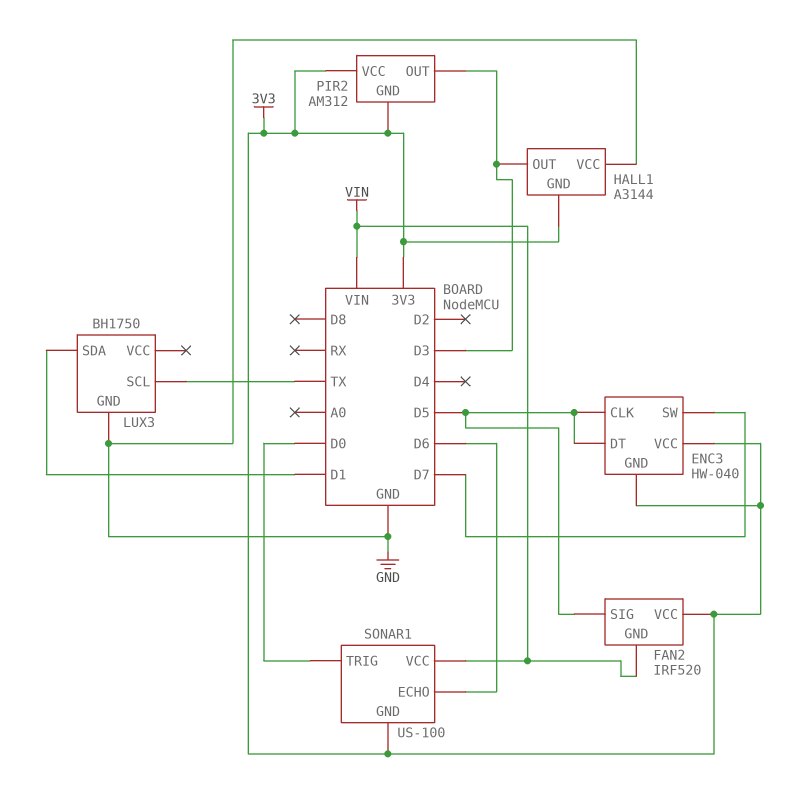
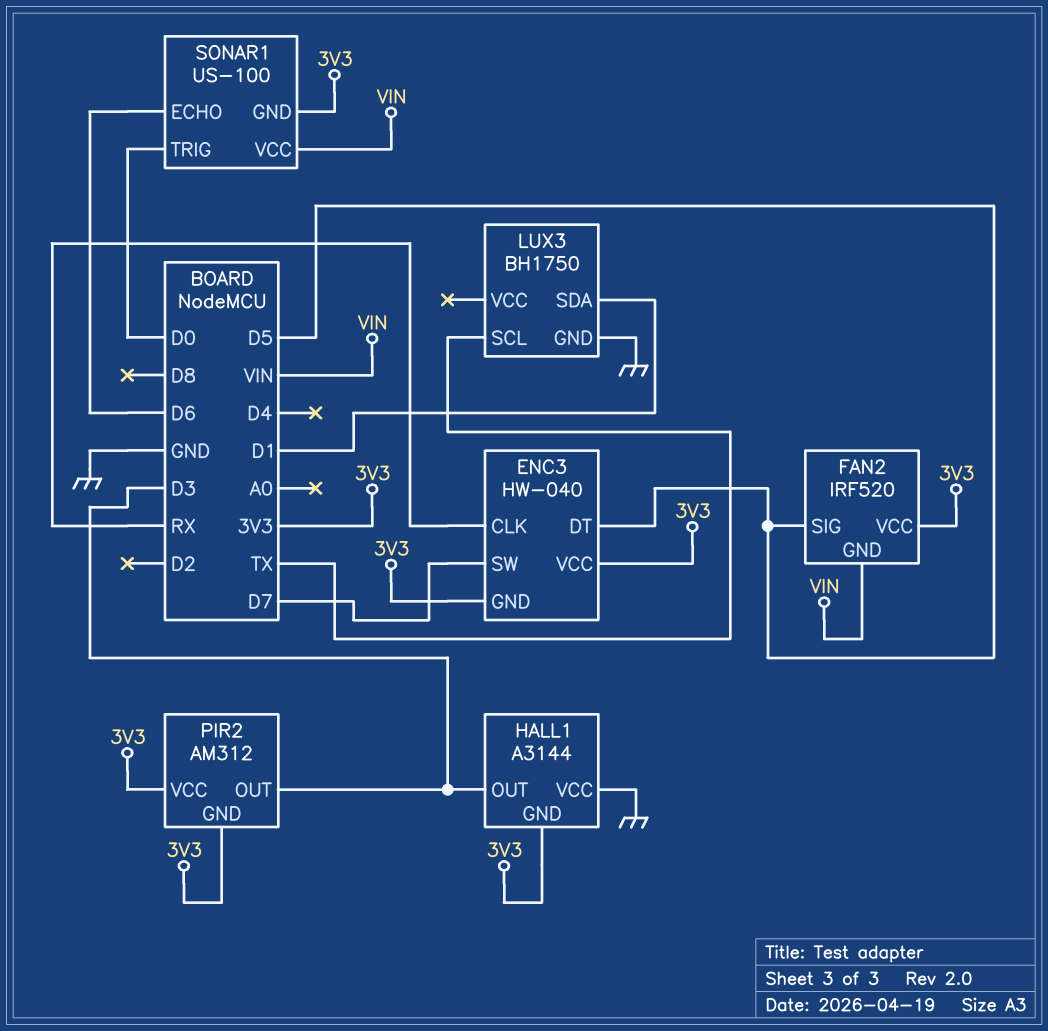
ENC3 pin CLK: D5 -> RX

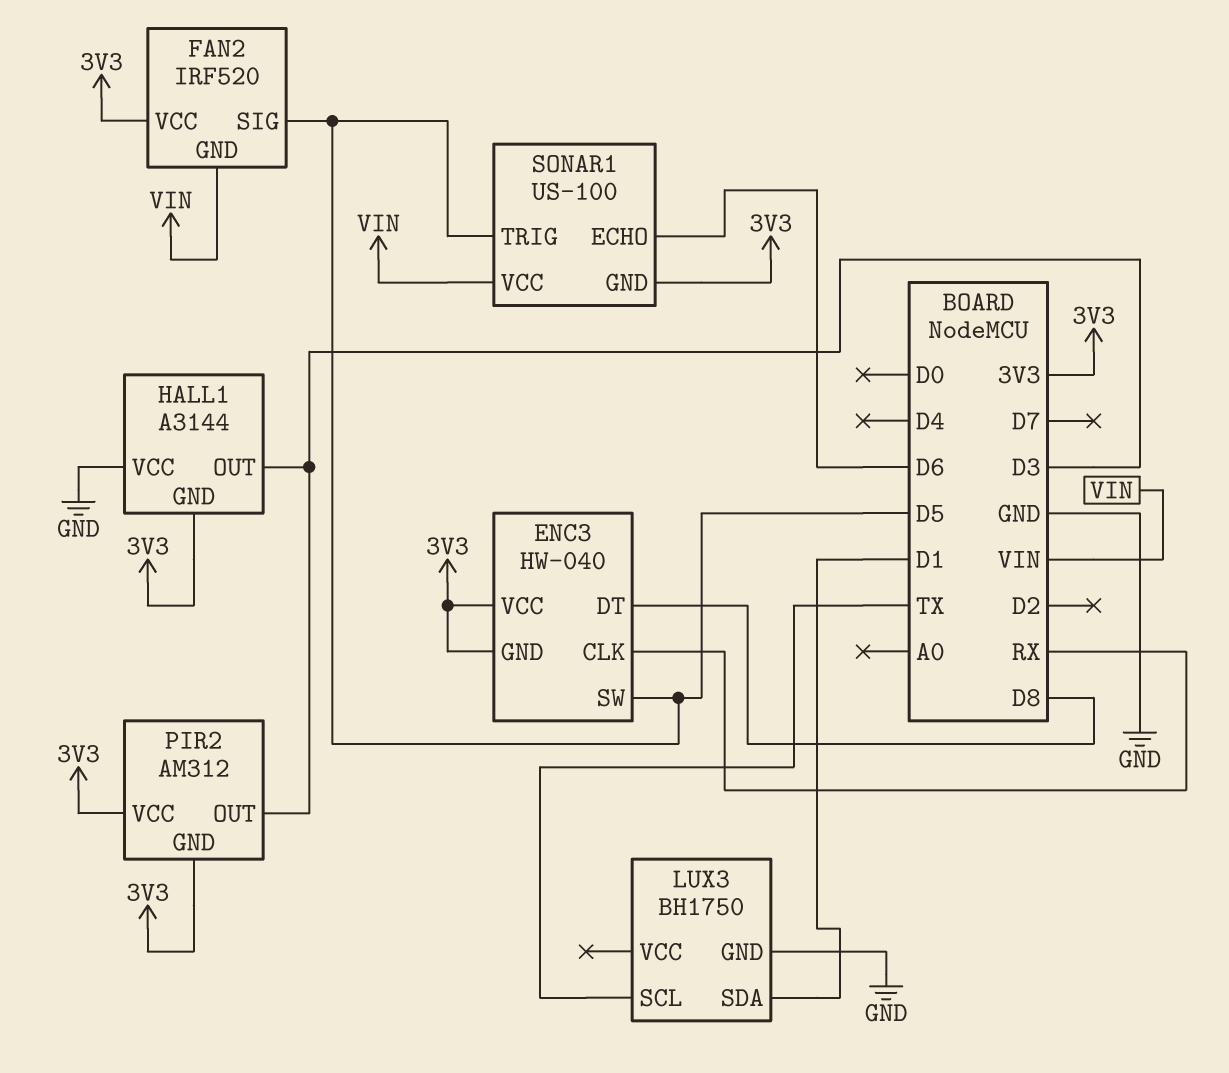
ENC3 pin DT: D5 -> D8
ENC3 pin SW: D7 -> D5
SONAR1 pin TRIG: D0 -> D5

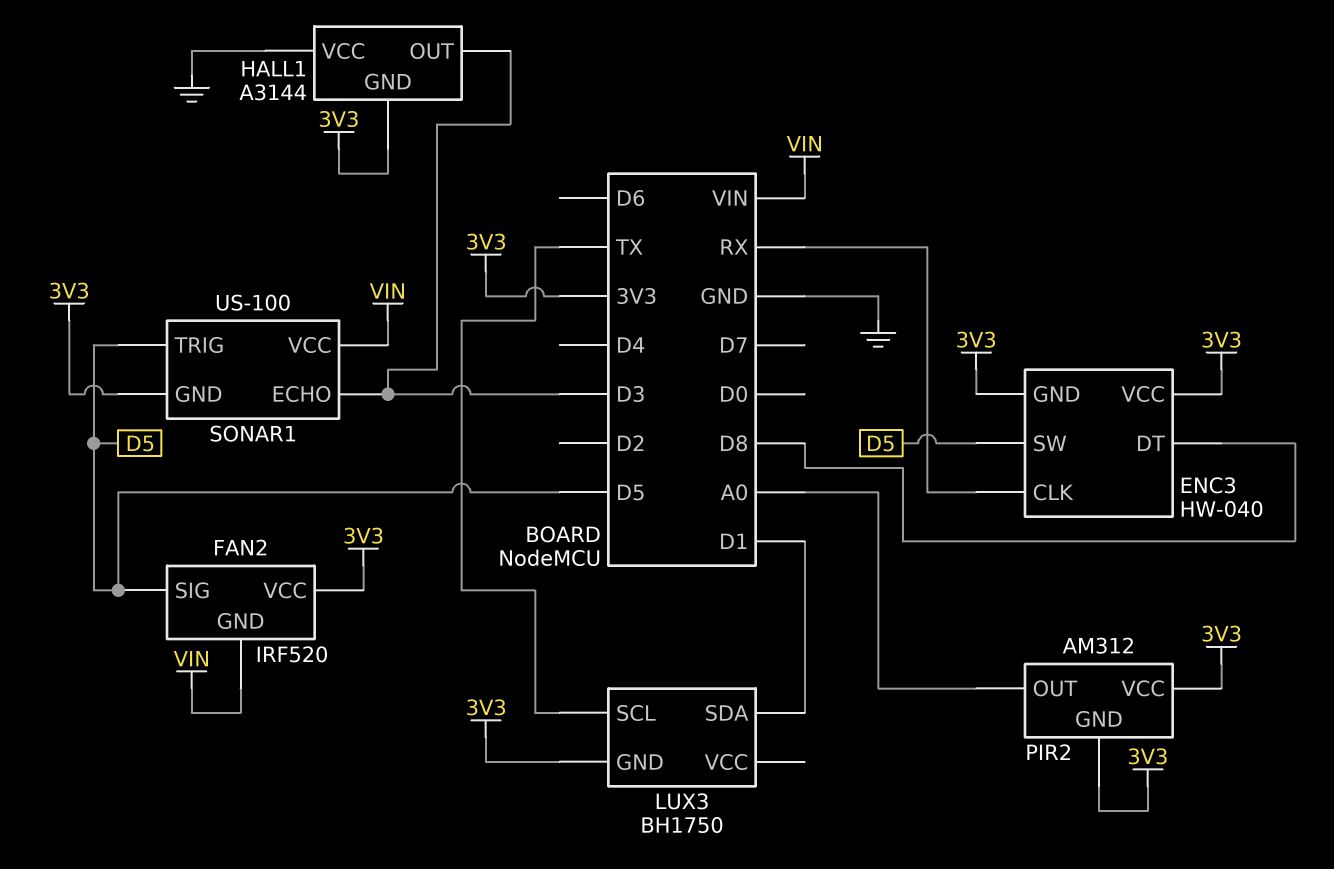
LUX3 pin GND: GND -> 3V3
PIR2 pin OUT: D3 -> A0
SONAR1 pin ECHO: D6 -> D3

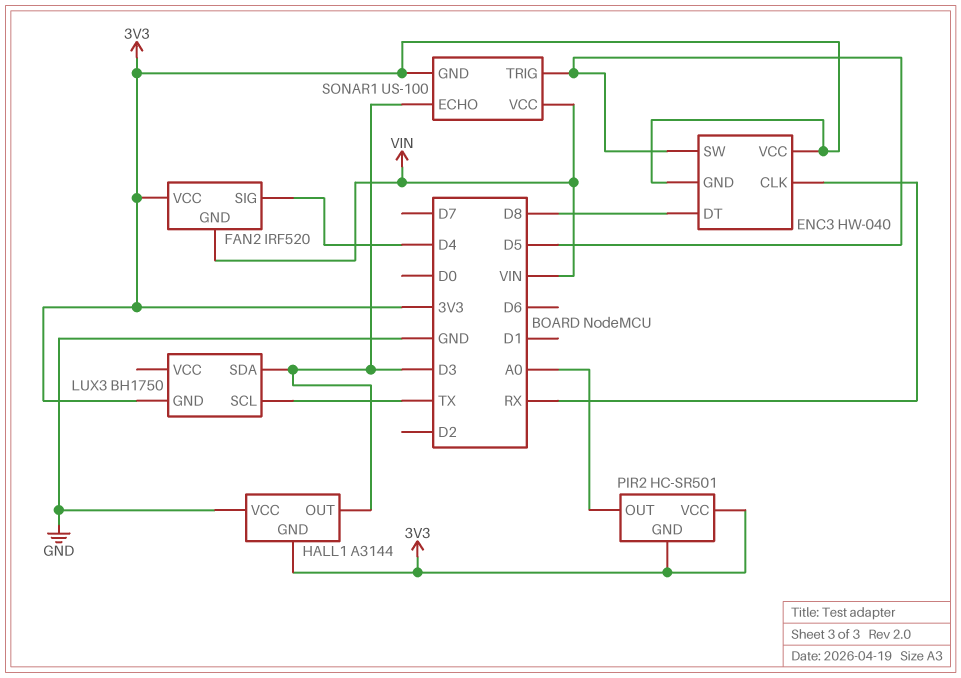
FAN2 pin SIG: D5 -> D4
LUX3 pin SDA: D1 -> D3
PIR2: AM312 -> HC-SR501

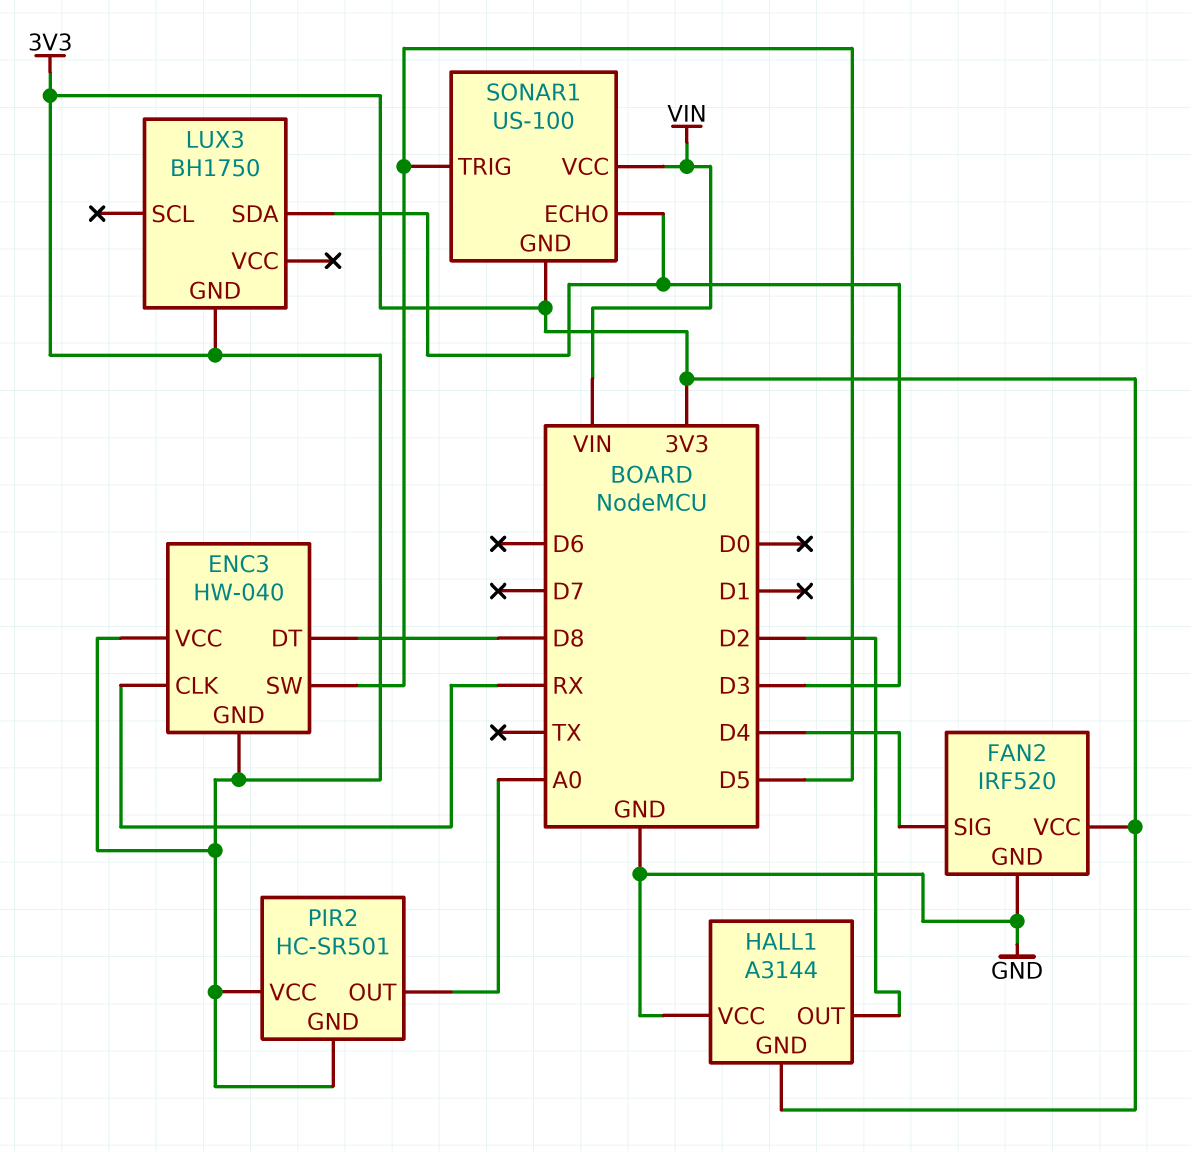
FAN2 pin GND: VIN -> GND
HALL1 pin OUT: D3 -> D2
LUX3 pin SCL: TX -> none

